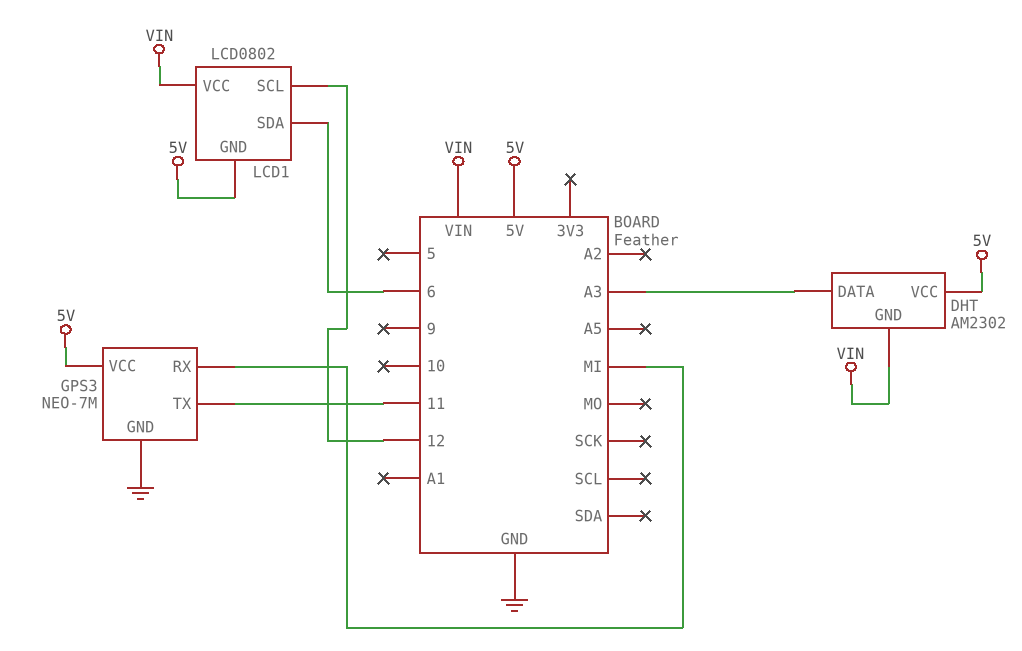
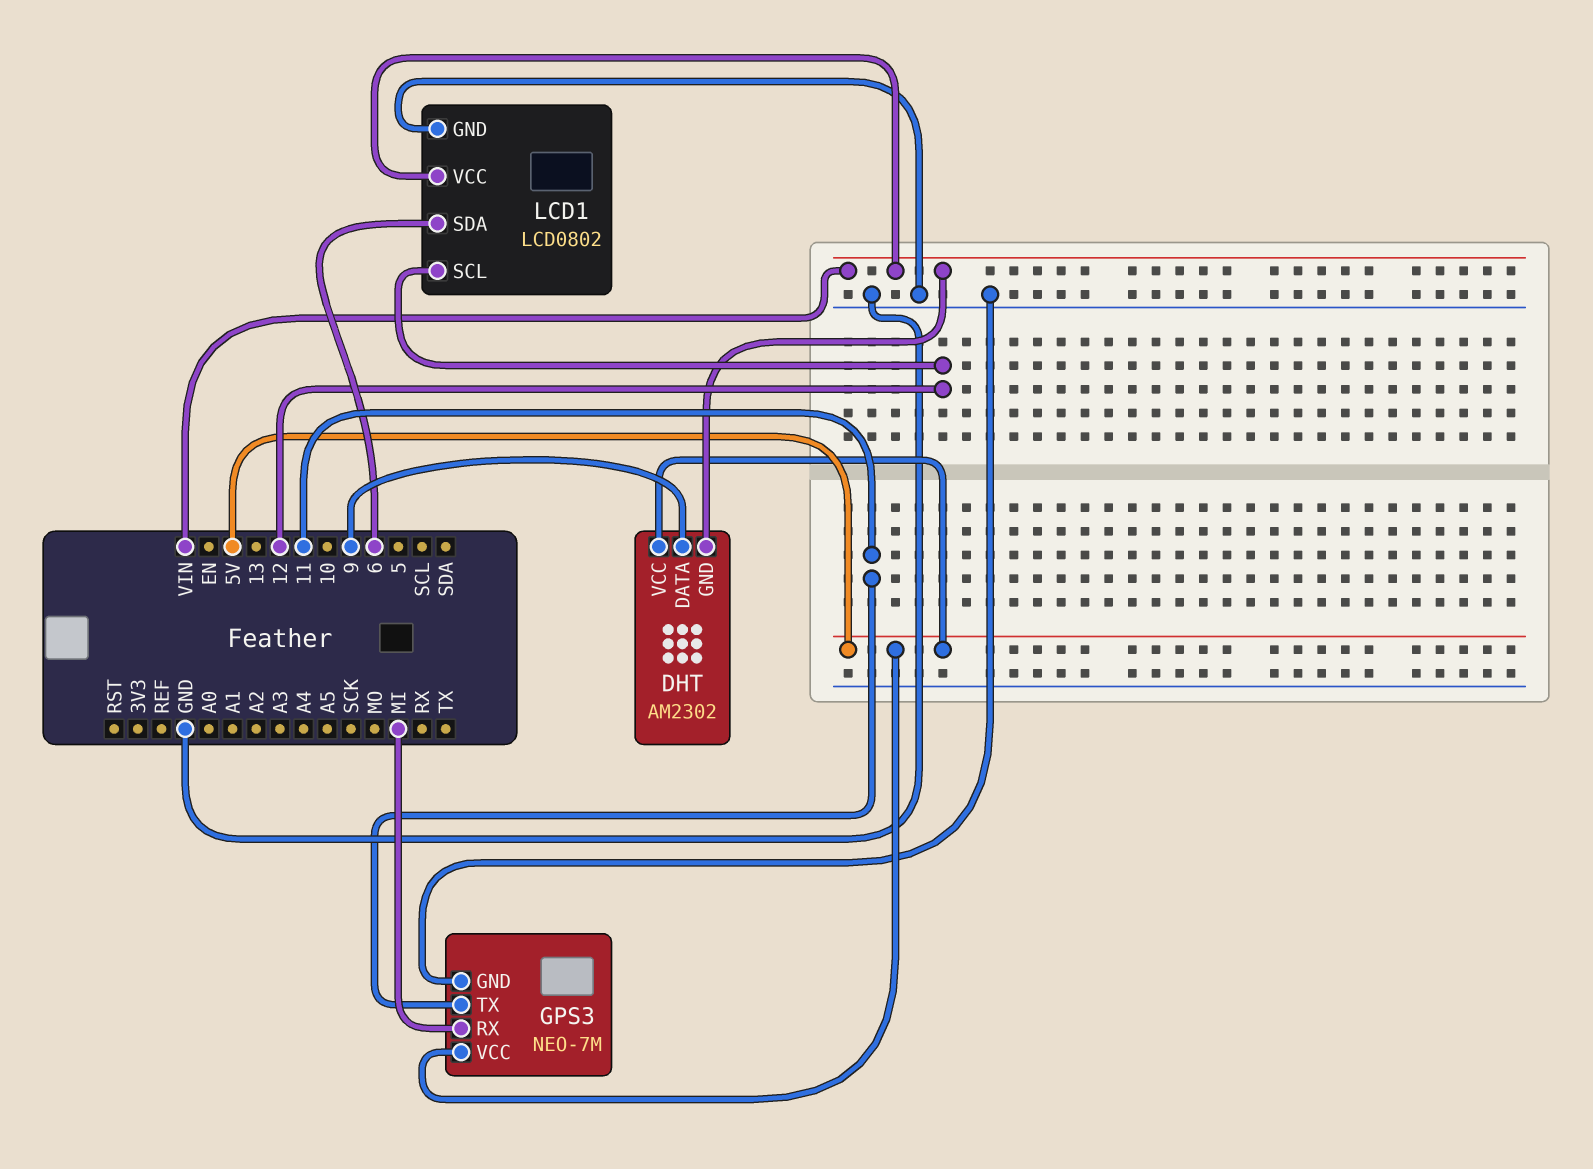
DHT pin DATA: A3 -> 9
LCD1 pin GND: 5V -> GND

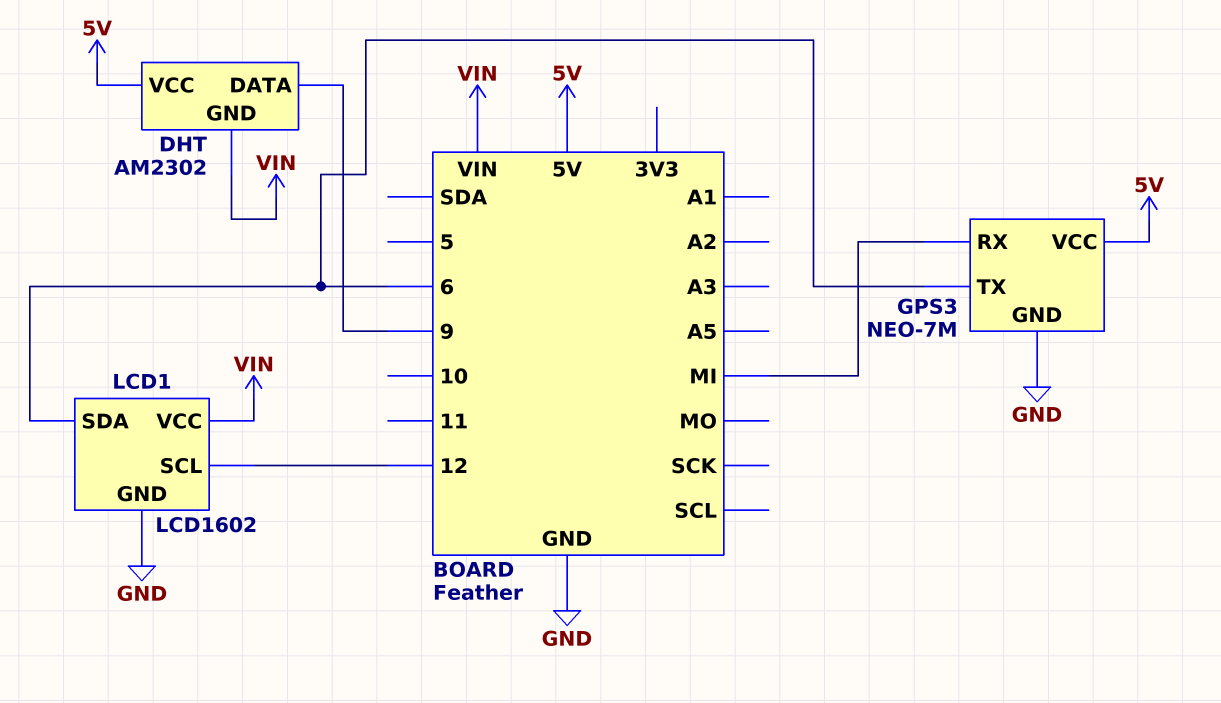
GPS3 pin TX: 11 -> 6
LCD1: LCD0802 -> LCD1602

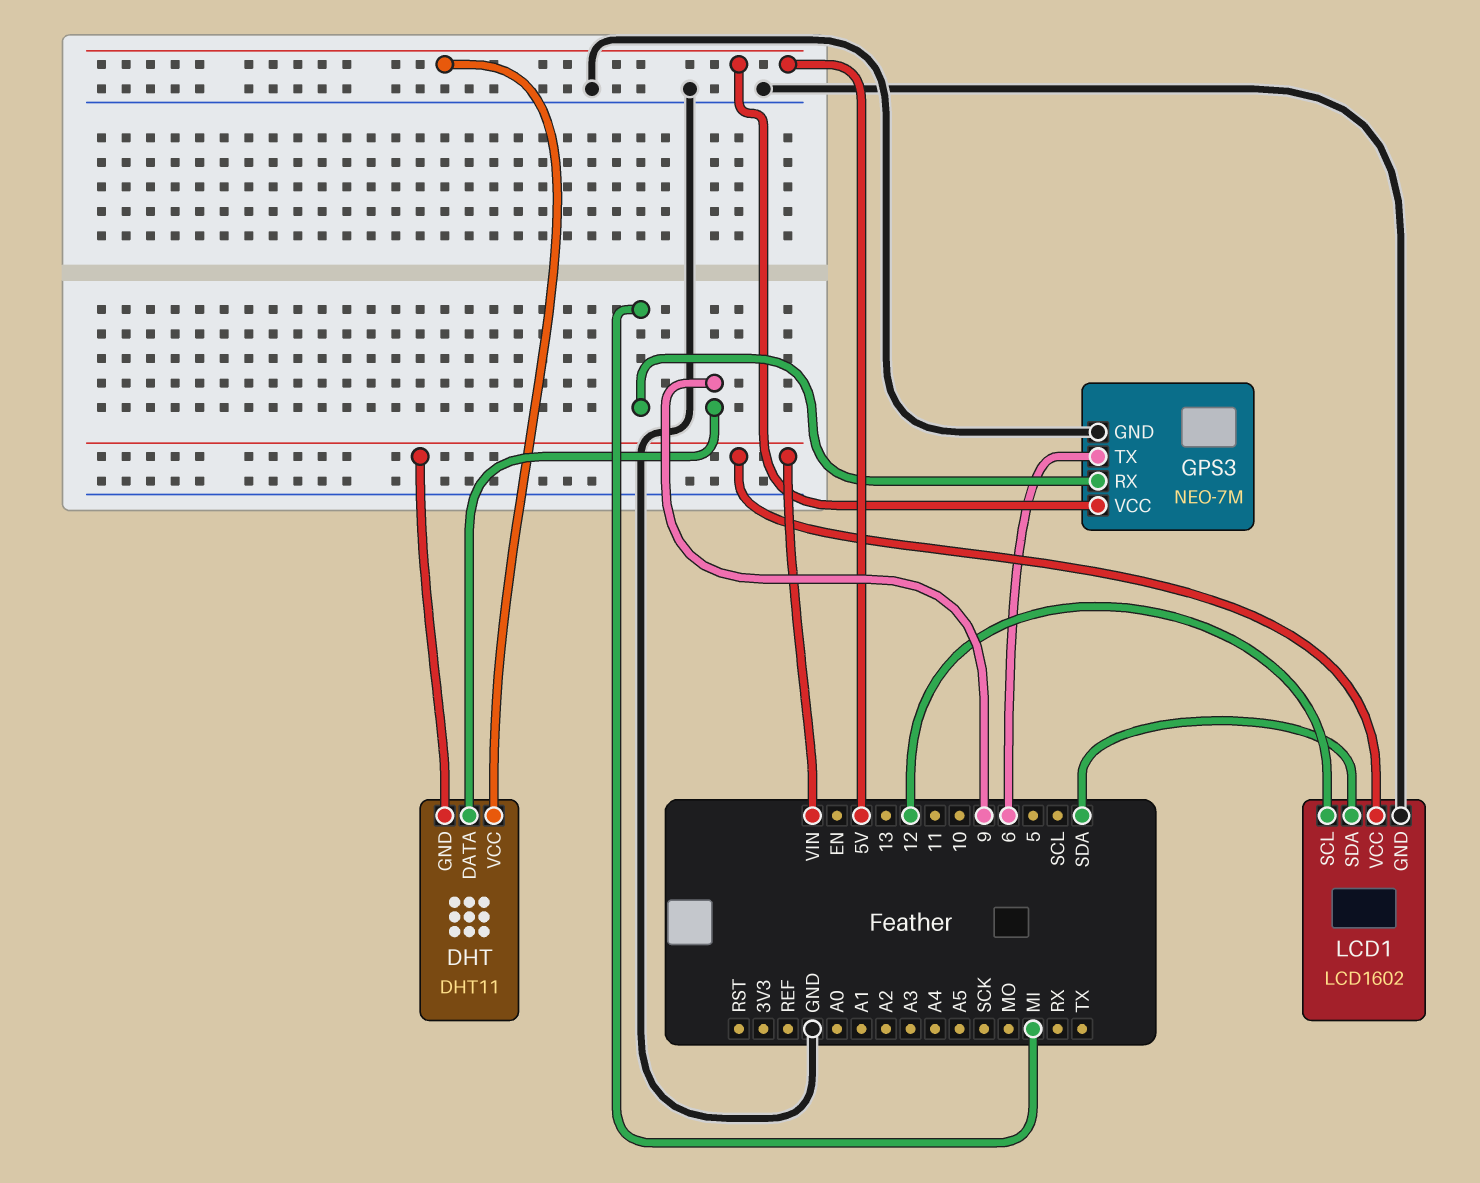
DHT: AM2302 -> DHT11
LCD1 pin SDA: 6 -> SDA

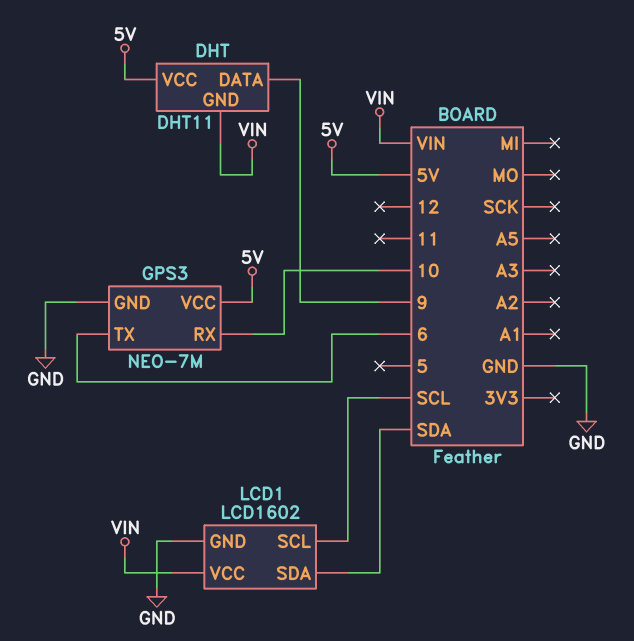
GPS3 pin RX: MI -> 10
LCD1 pin SCL: 12 -> SCL

